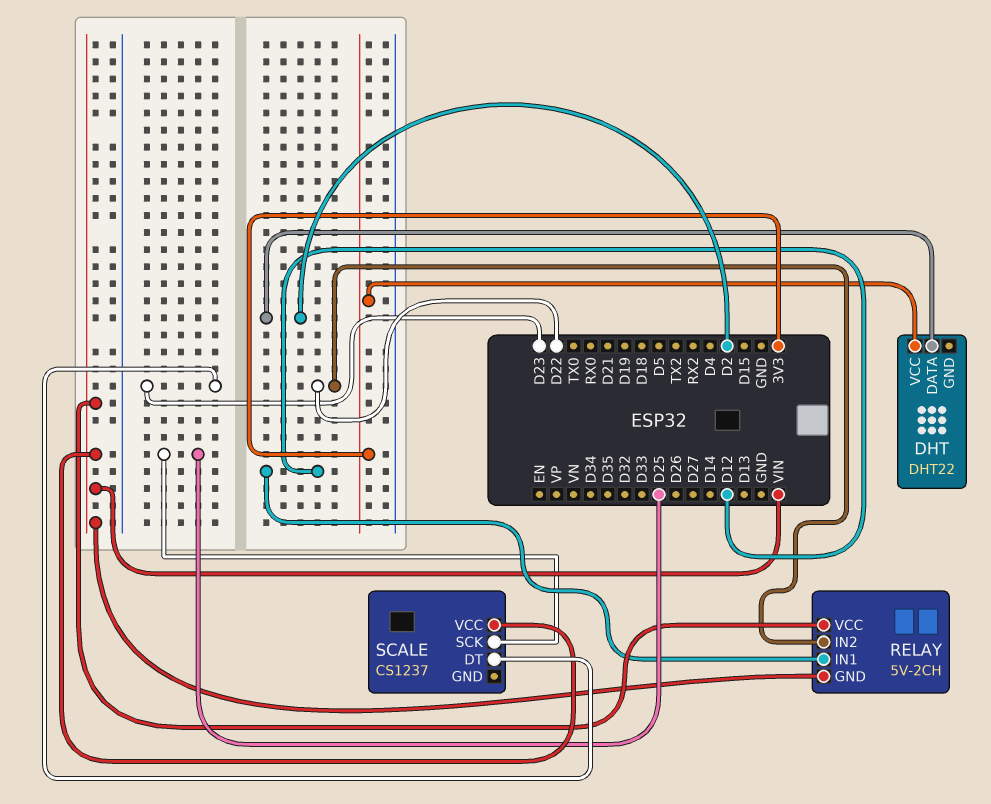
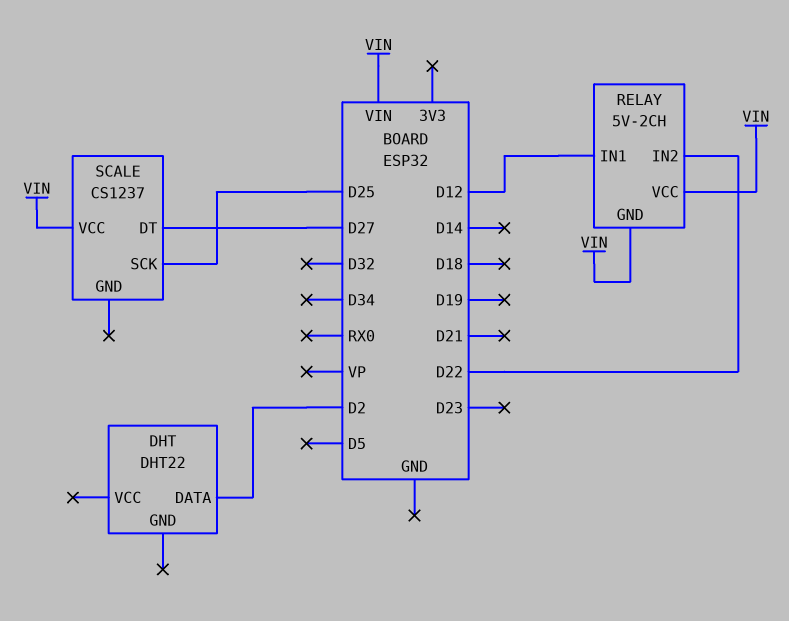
DHT pin VCC: 3V3 -> none
SCALE pin DT: D23 -> D27

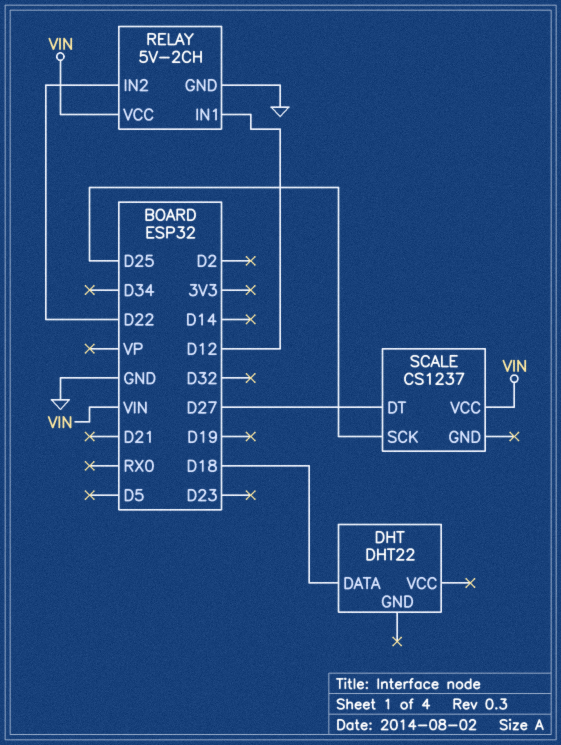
DHT pin DATA: D2 -> D18
RELAY pin GND: VIN -> GND

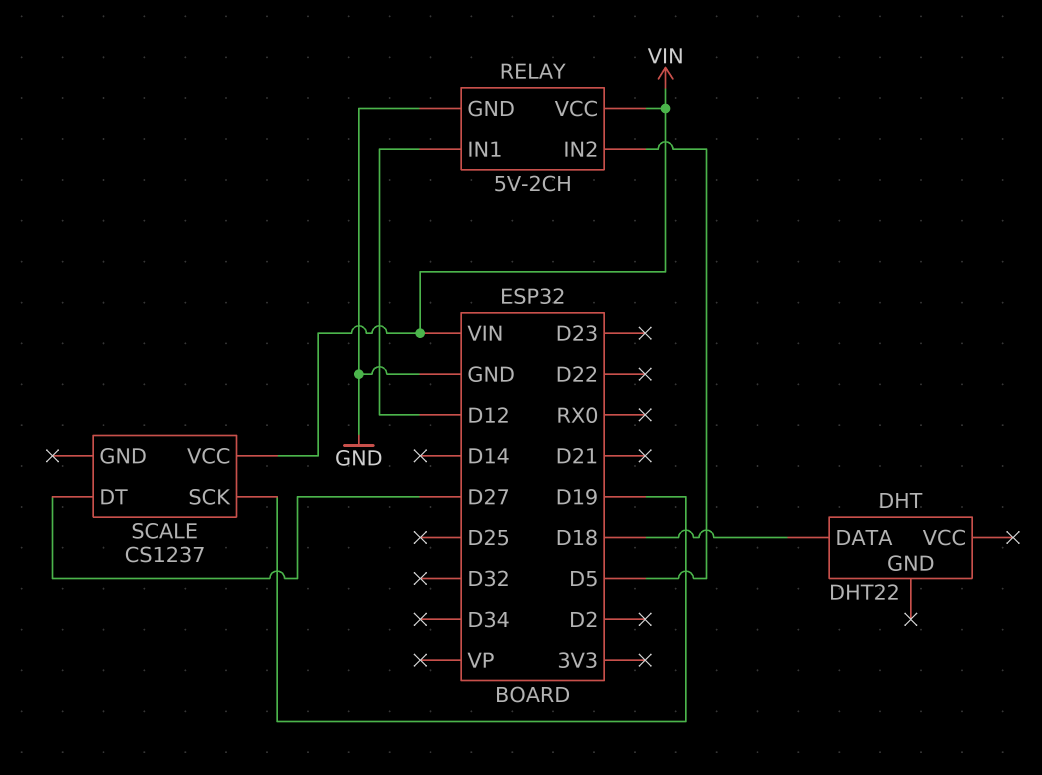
RELAY pin IN2: D22 -> D5
SCALE pin SCK: D25 -> D19

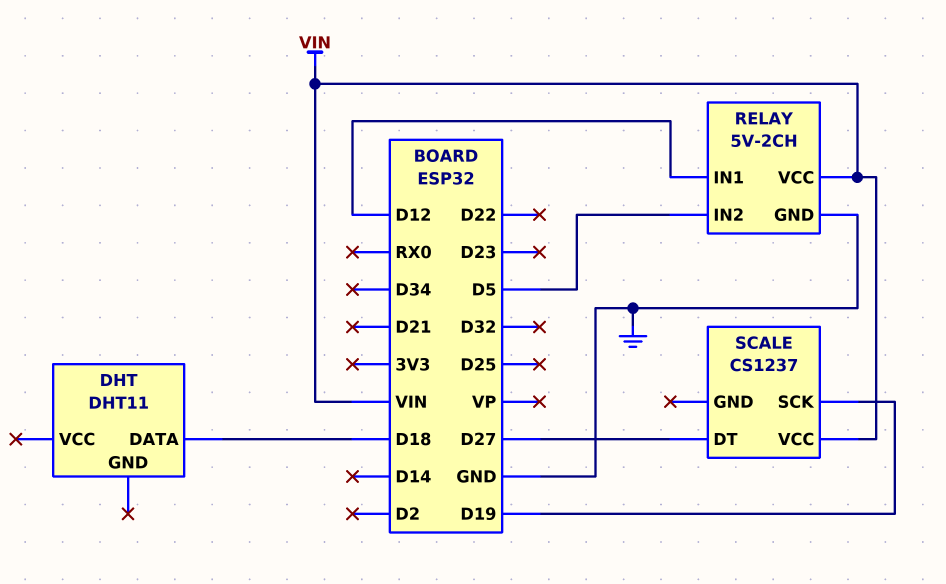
DHT: DHT22 -> DHT11

